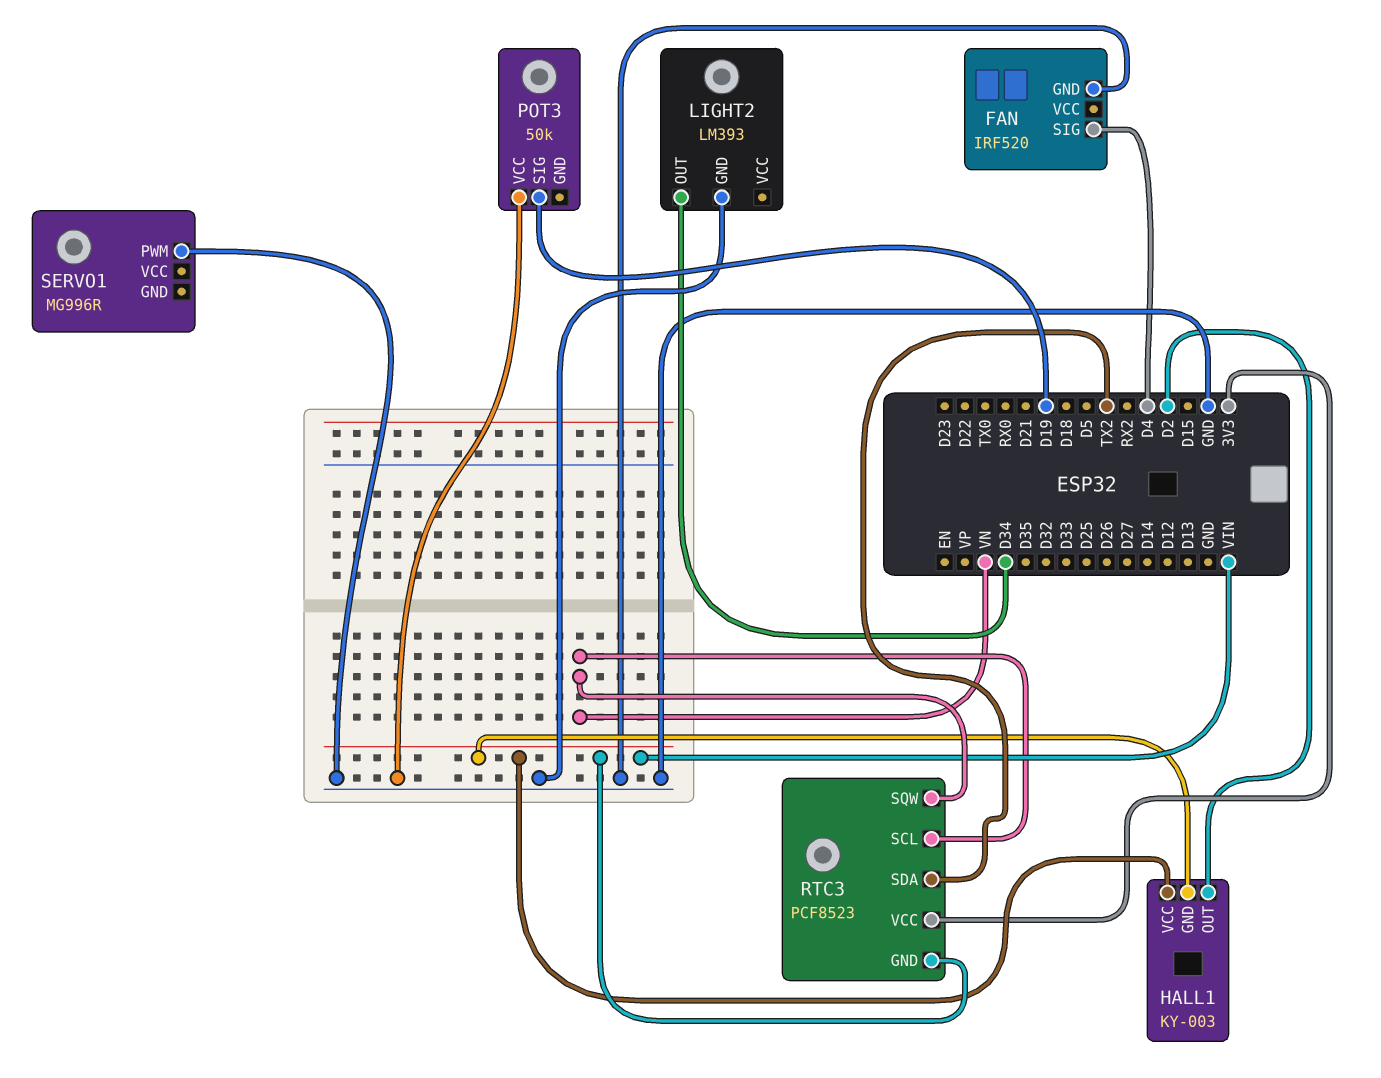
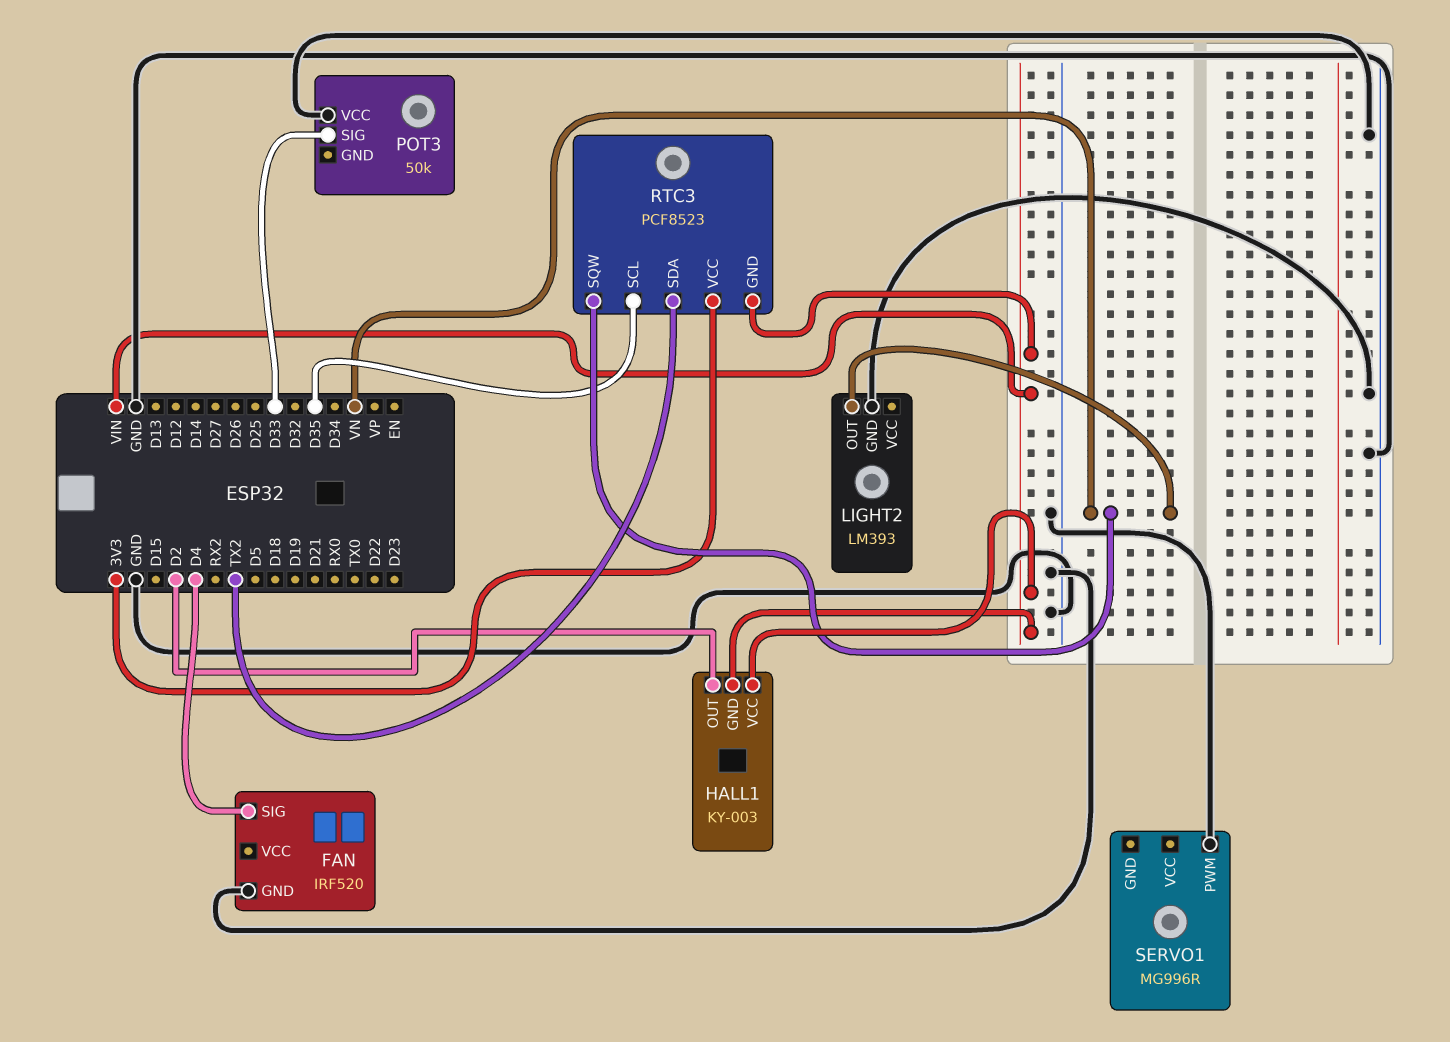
LIGHT2 pin OUT: D34 -> VN
POT3 pin SIG: D19 -> D33
RTC3 pin SCL: VN -> D35

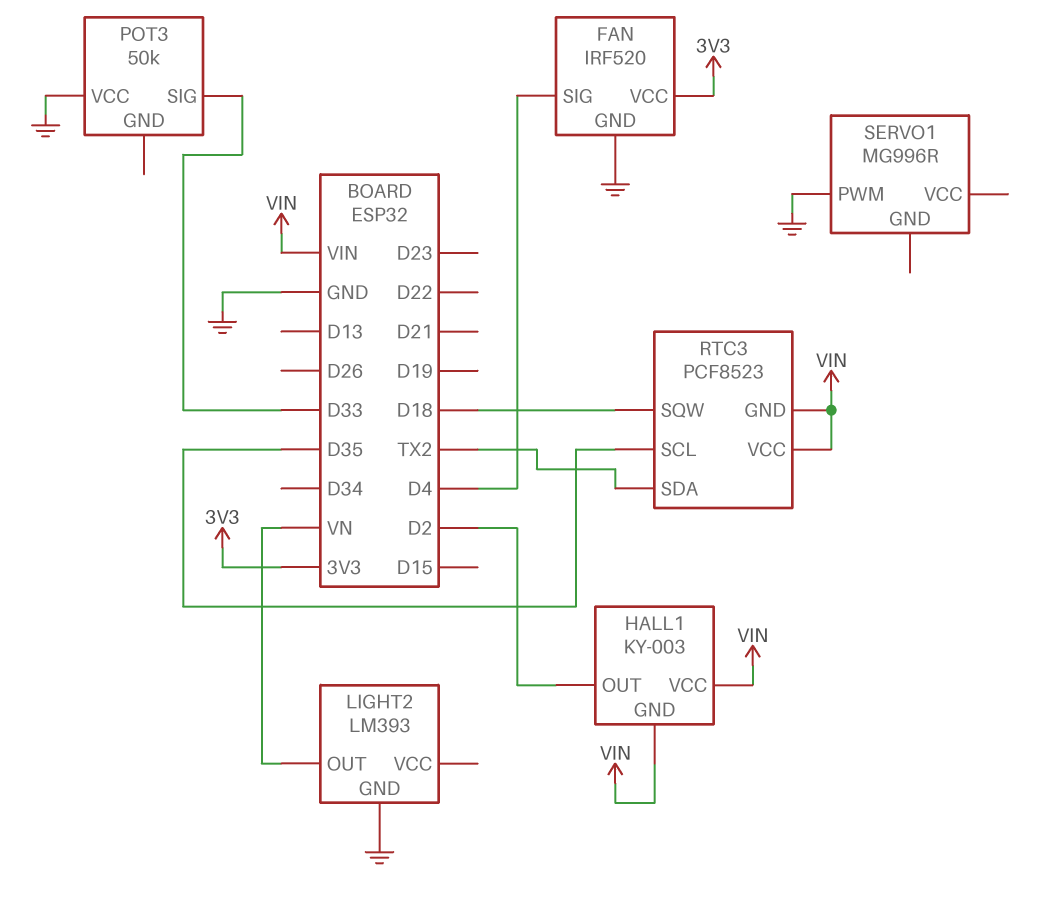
FAN pin VCC: none -> 3V3
RTC3 pin SQW: VN -> D18
RTC3 pin VCC: 3V3 -> VIN

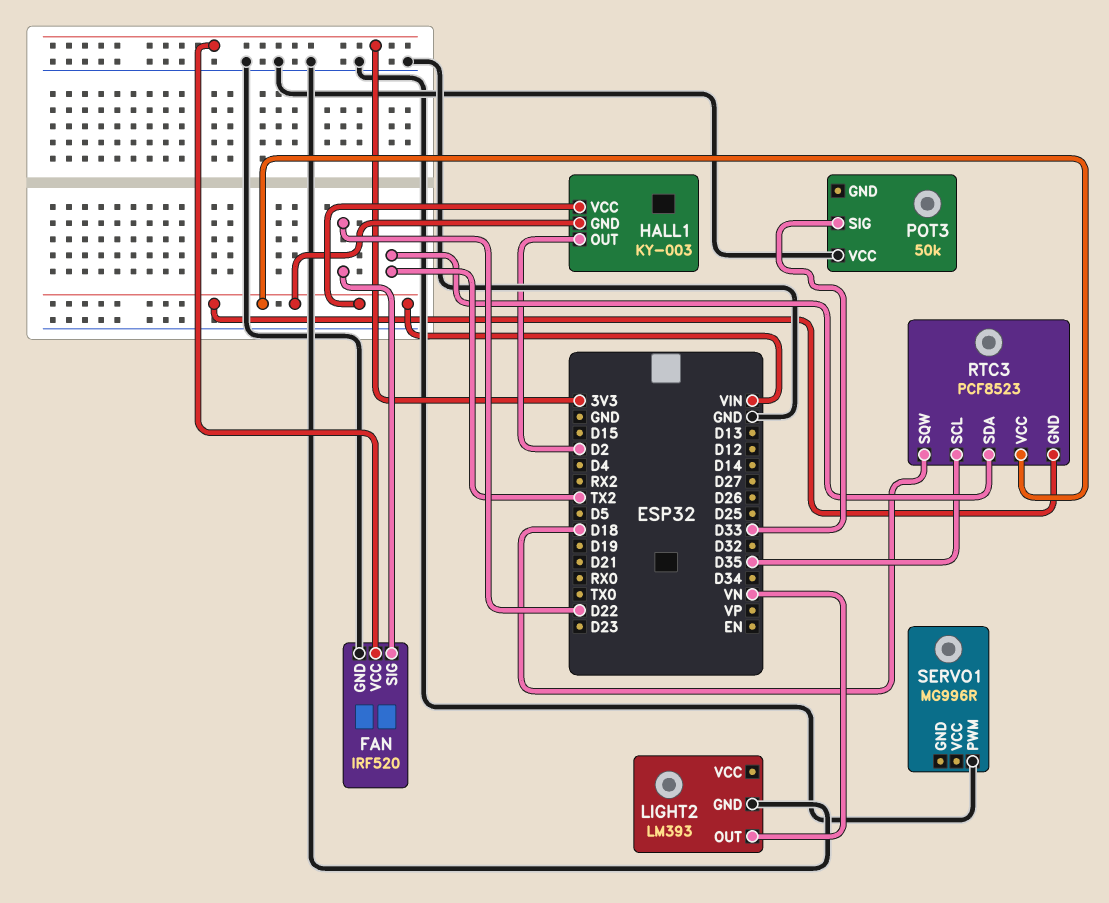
FAN pin SIG: D4 -> D22

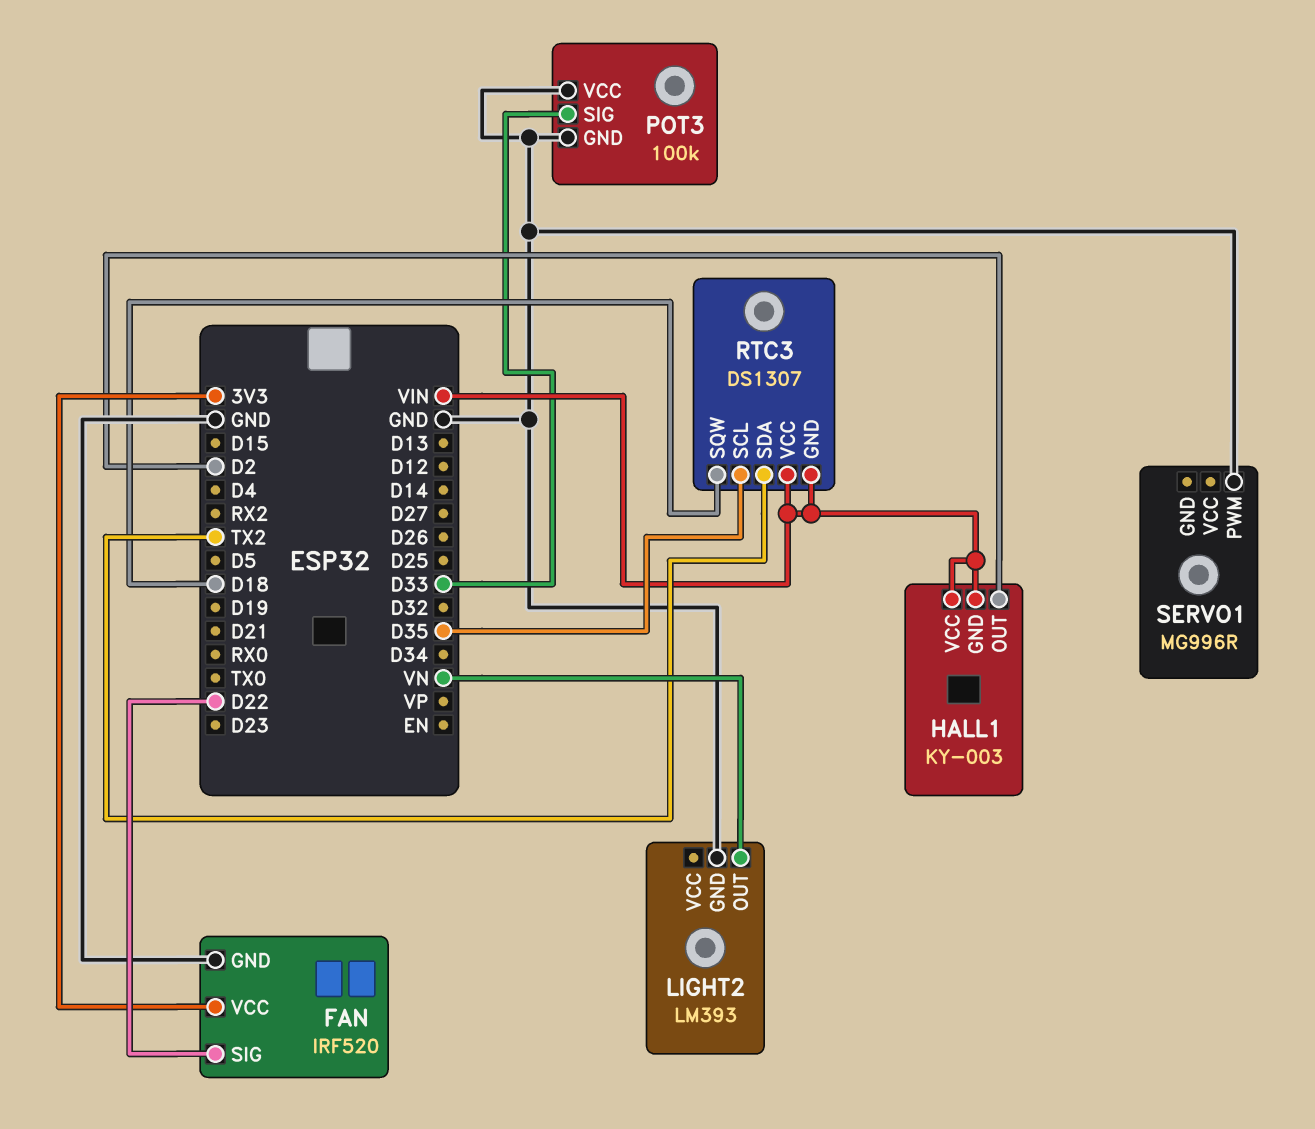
POT3: 50k -> 100k
POT3 pin GND: none -> GND
RTC3: PCF8523 -> DS1307

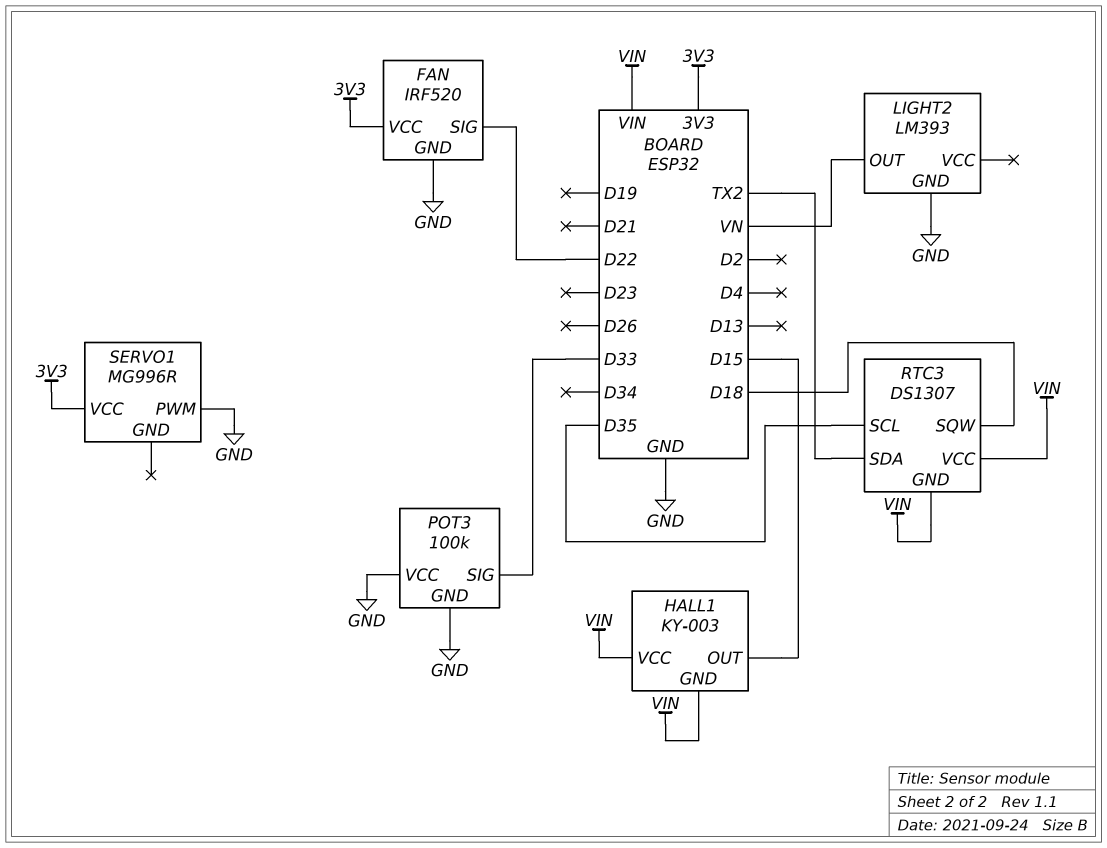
HALL1 pin OUT: D2 -> D15
SERVO1 pin VCC: none -> 3V3

